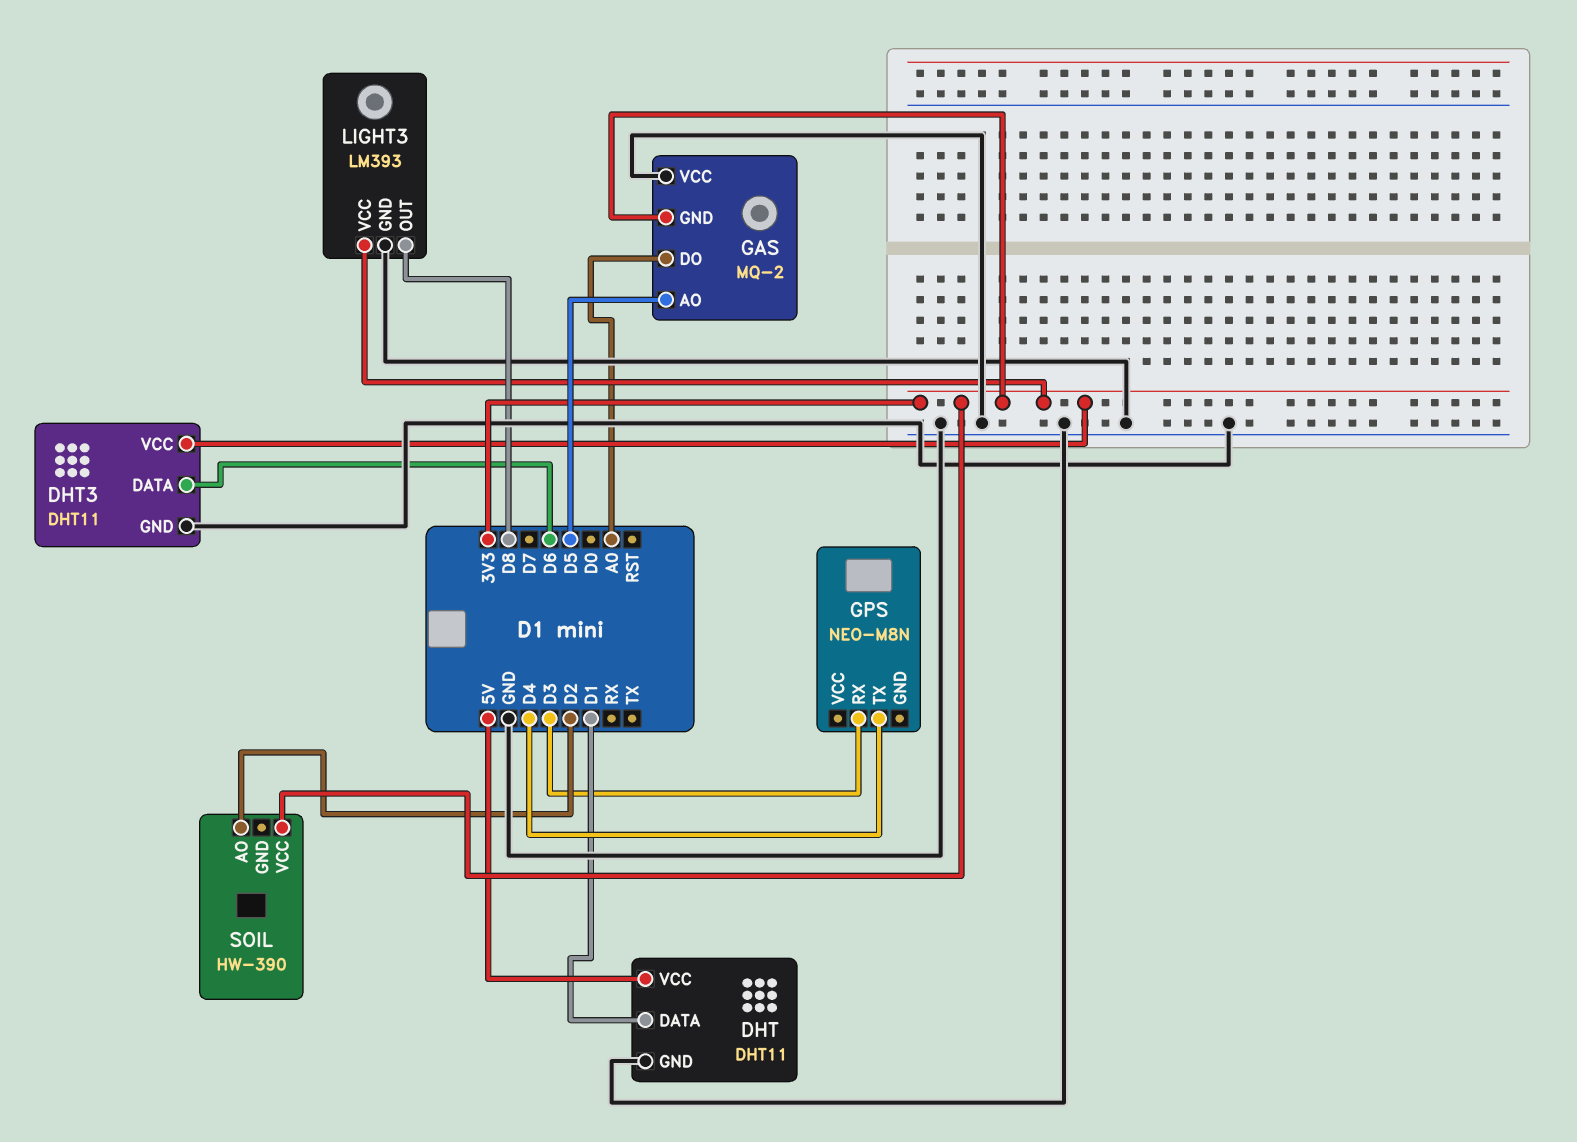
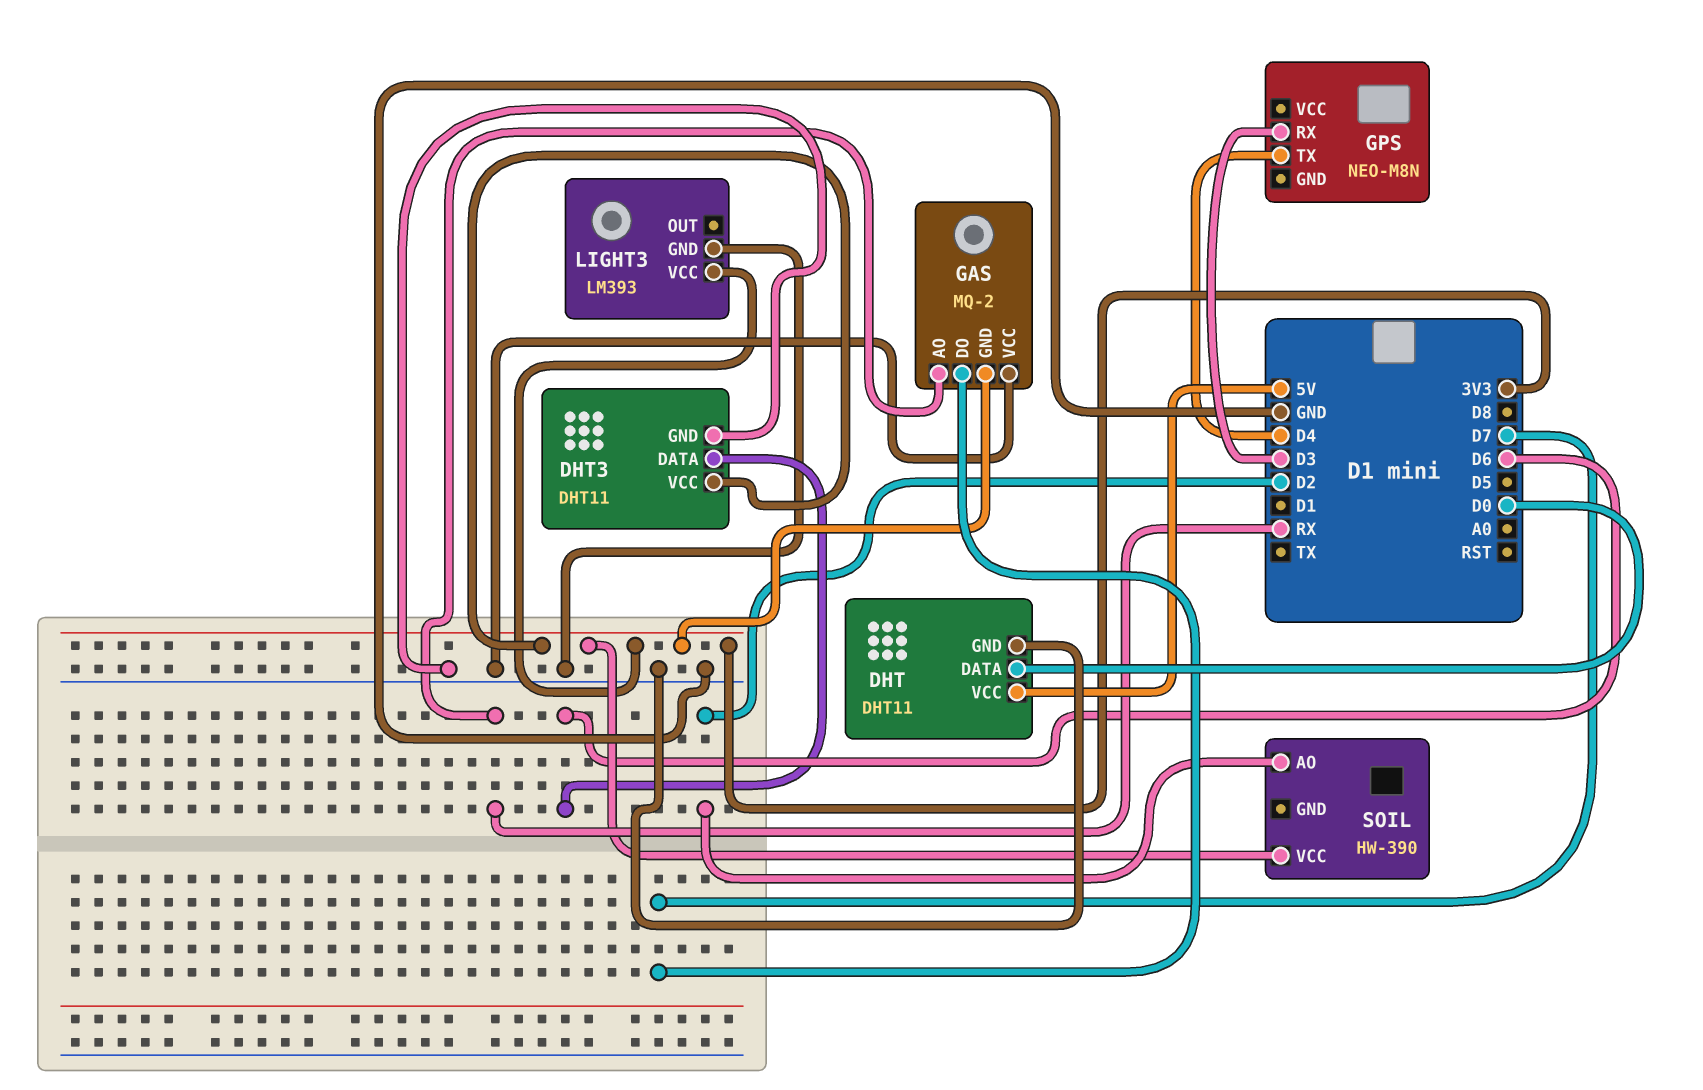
DHT pin DATA: D1 -> D0
GAS pin AO: D5 -> RX
GAS pin DO: A0 -> D7
LIGHT3 pin OUT: D8 -> none

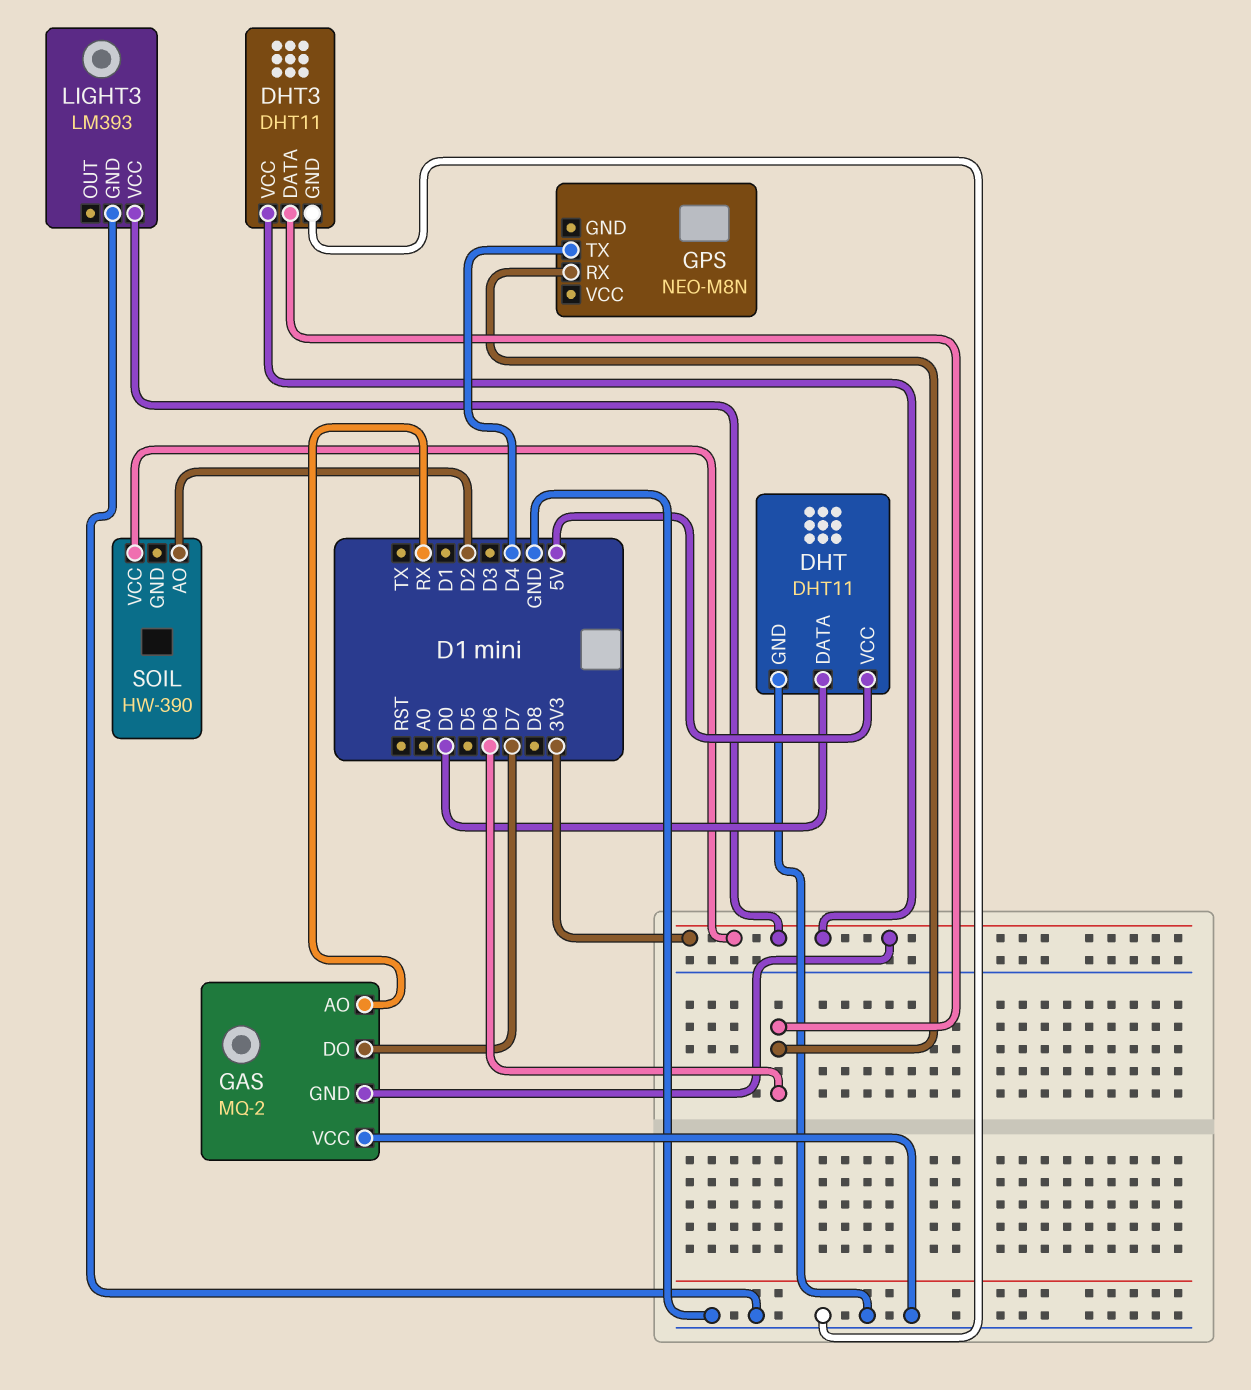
GPS pin RX: D3 -> D6

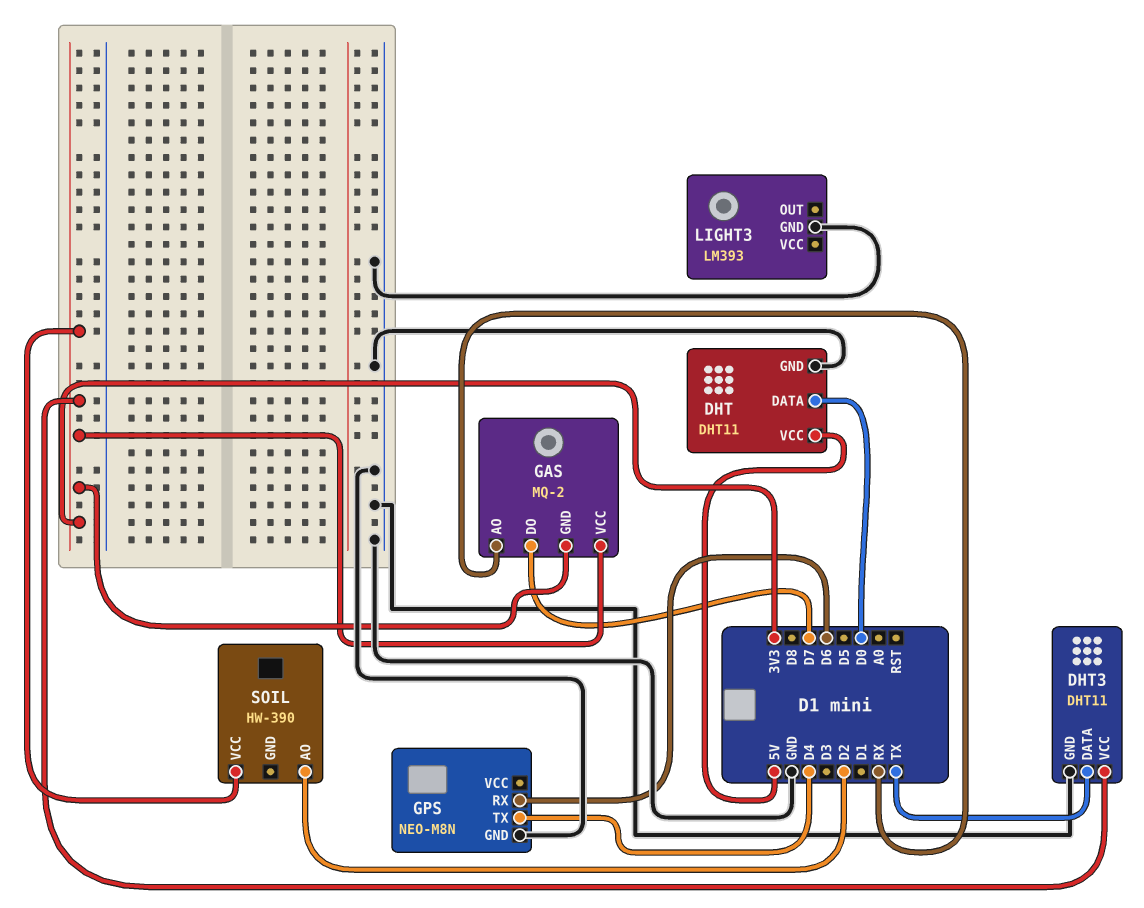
DHT3 pin DATA: D6 -> TX
GAS pin VCC: GND -> 3V3
GPS pin GND: none -> GND
LIGHT3 pin VCC: 3V3 -> none

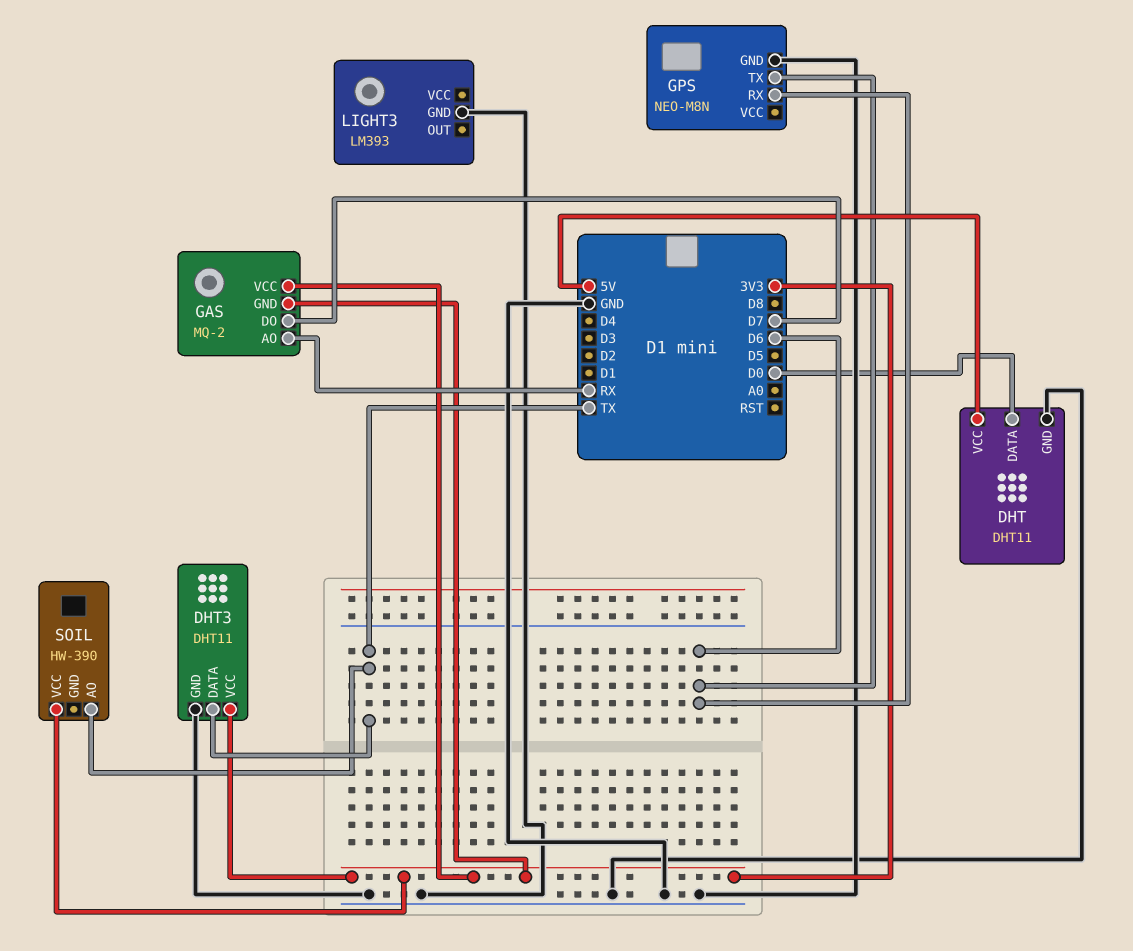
GPS pin TX: D4 -> D6
SOIL pin AO: D2 -> TX

